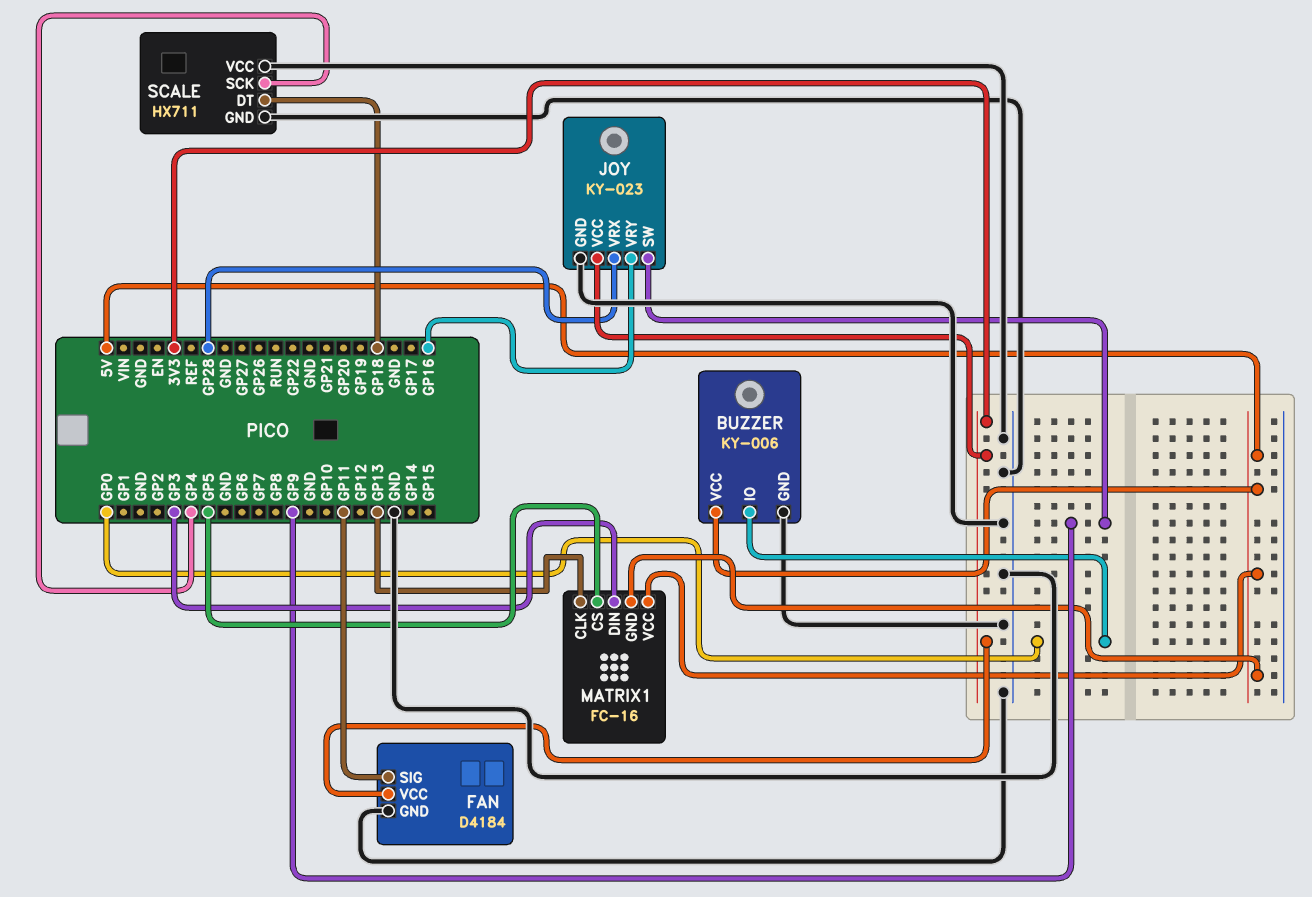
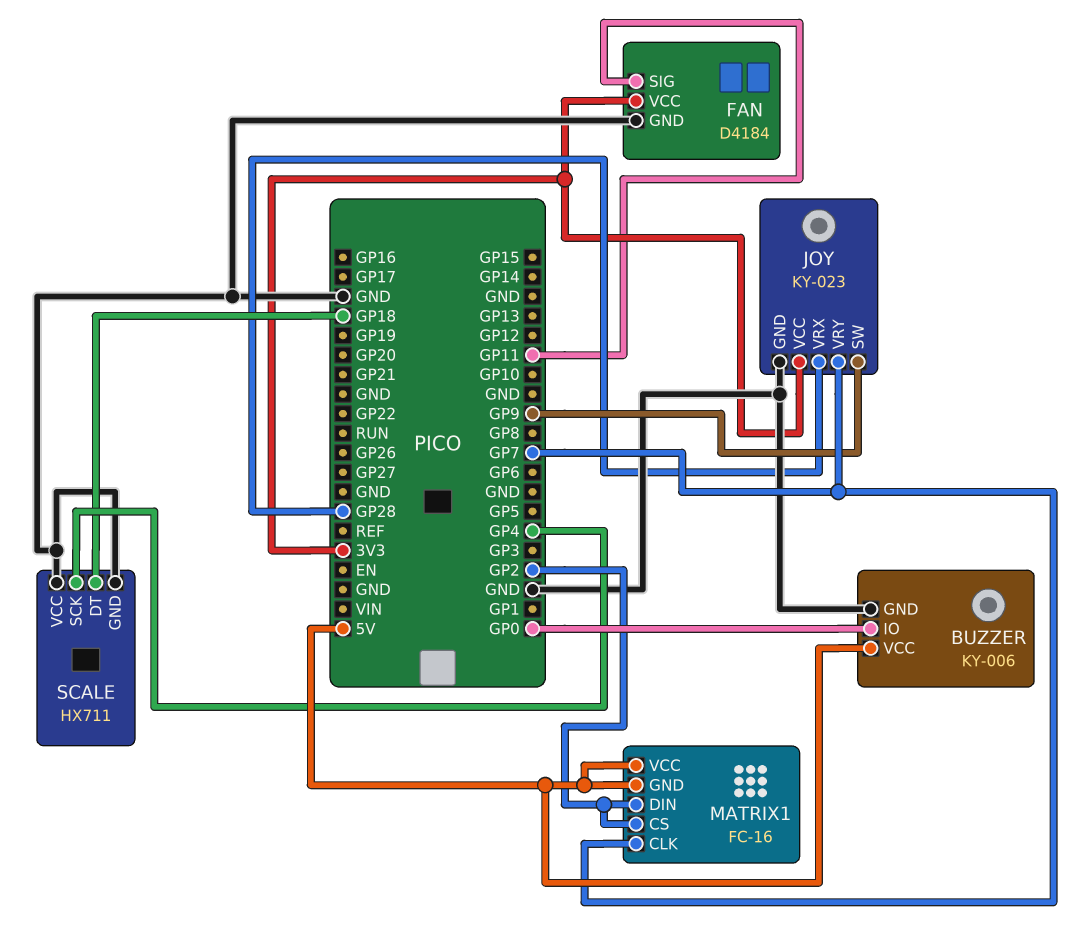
JOY pin VRY: GP16 -> GP7
MATRIX1 pin CLK: GP13 -> GP7
MATRIX1 pin CS: GP5 -> GP2
MATRIX1 pin DIN: GP3 -> GP2

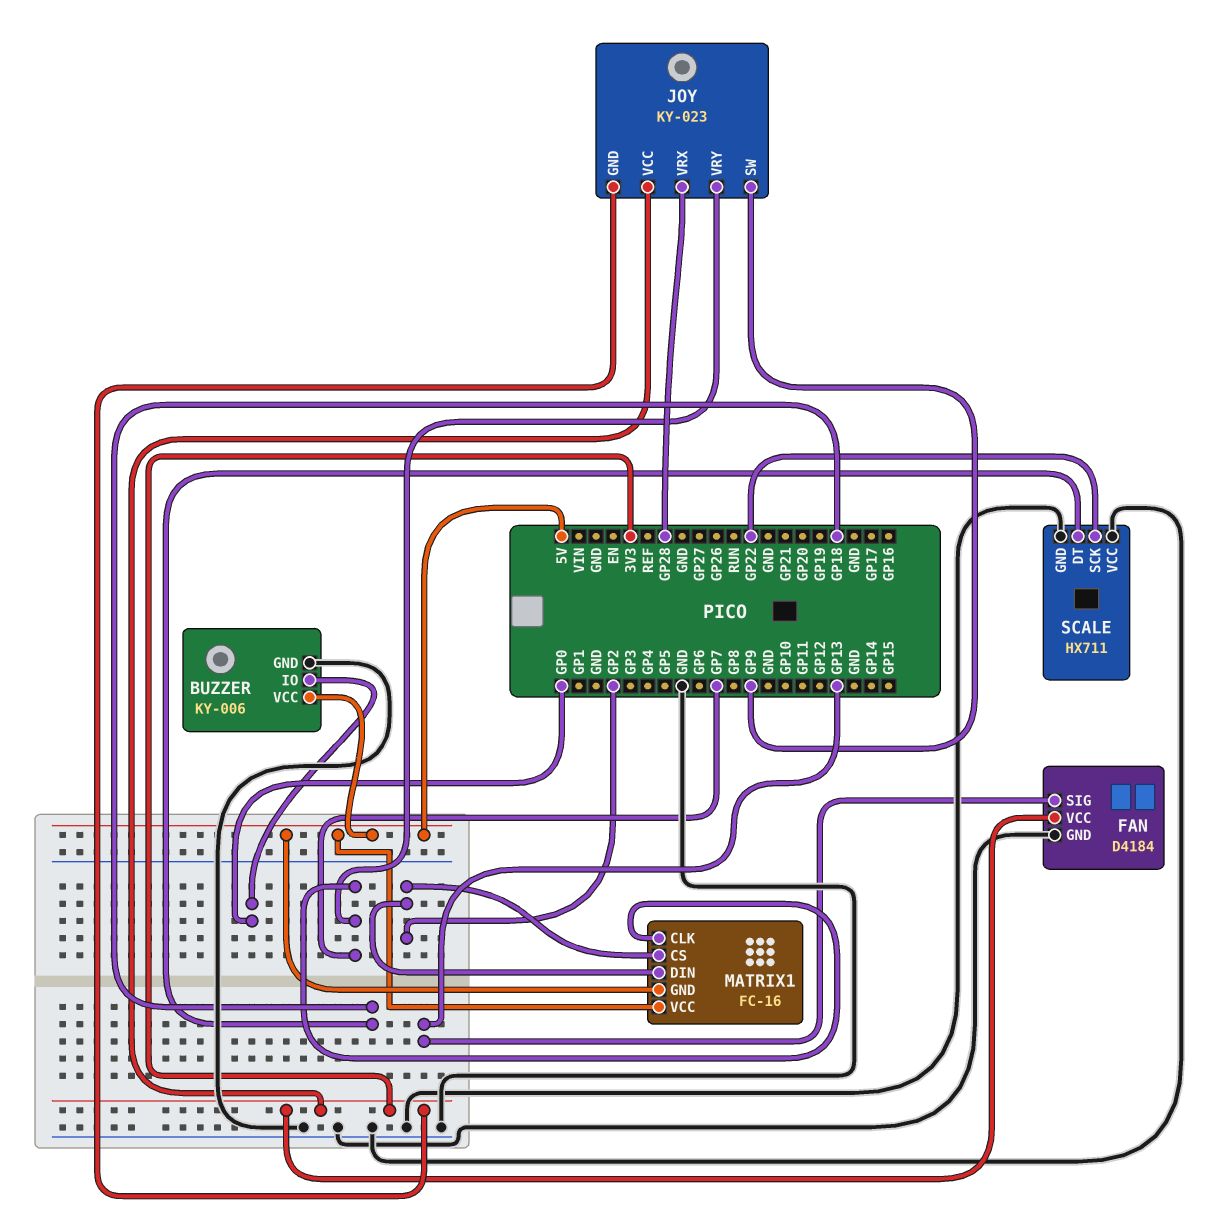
FAN pin SIG: GP11 -> GP13
JOY pin GND: GND -> 3V3
SCALE pin SCK: GP4 -> GP22

